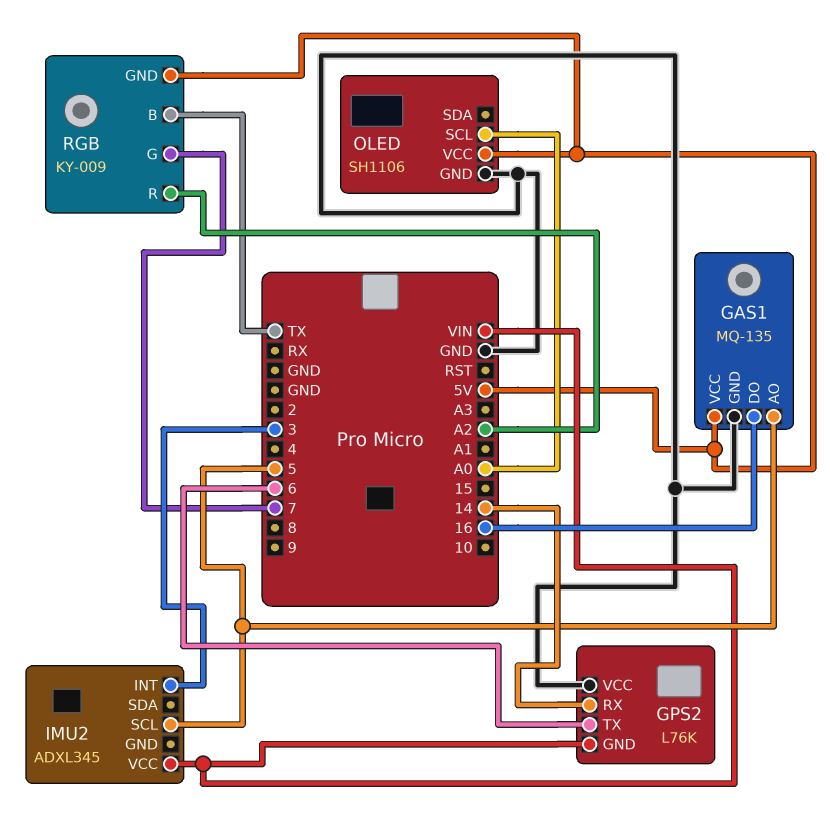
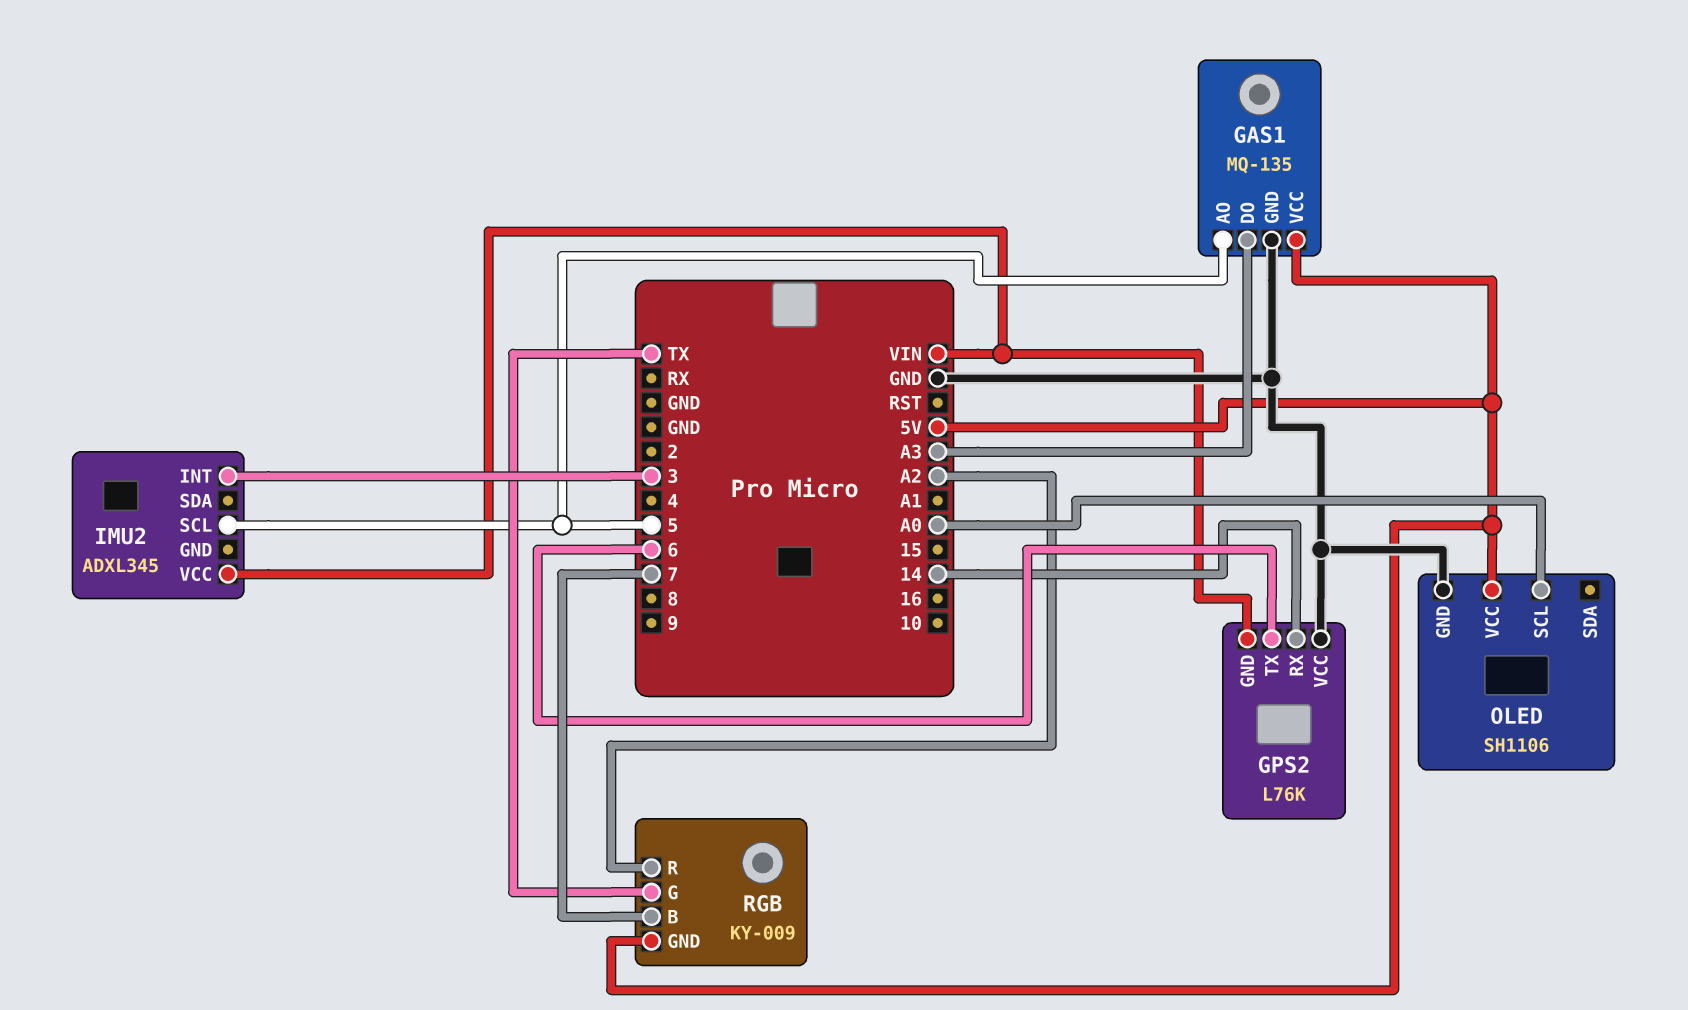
GAS1 pin DO: 16 -> A3
RGB pin B: TX -> 7
RGB pin G: 7 -> TX

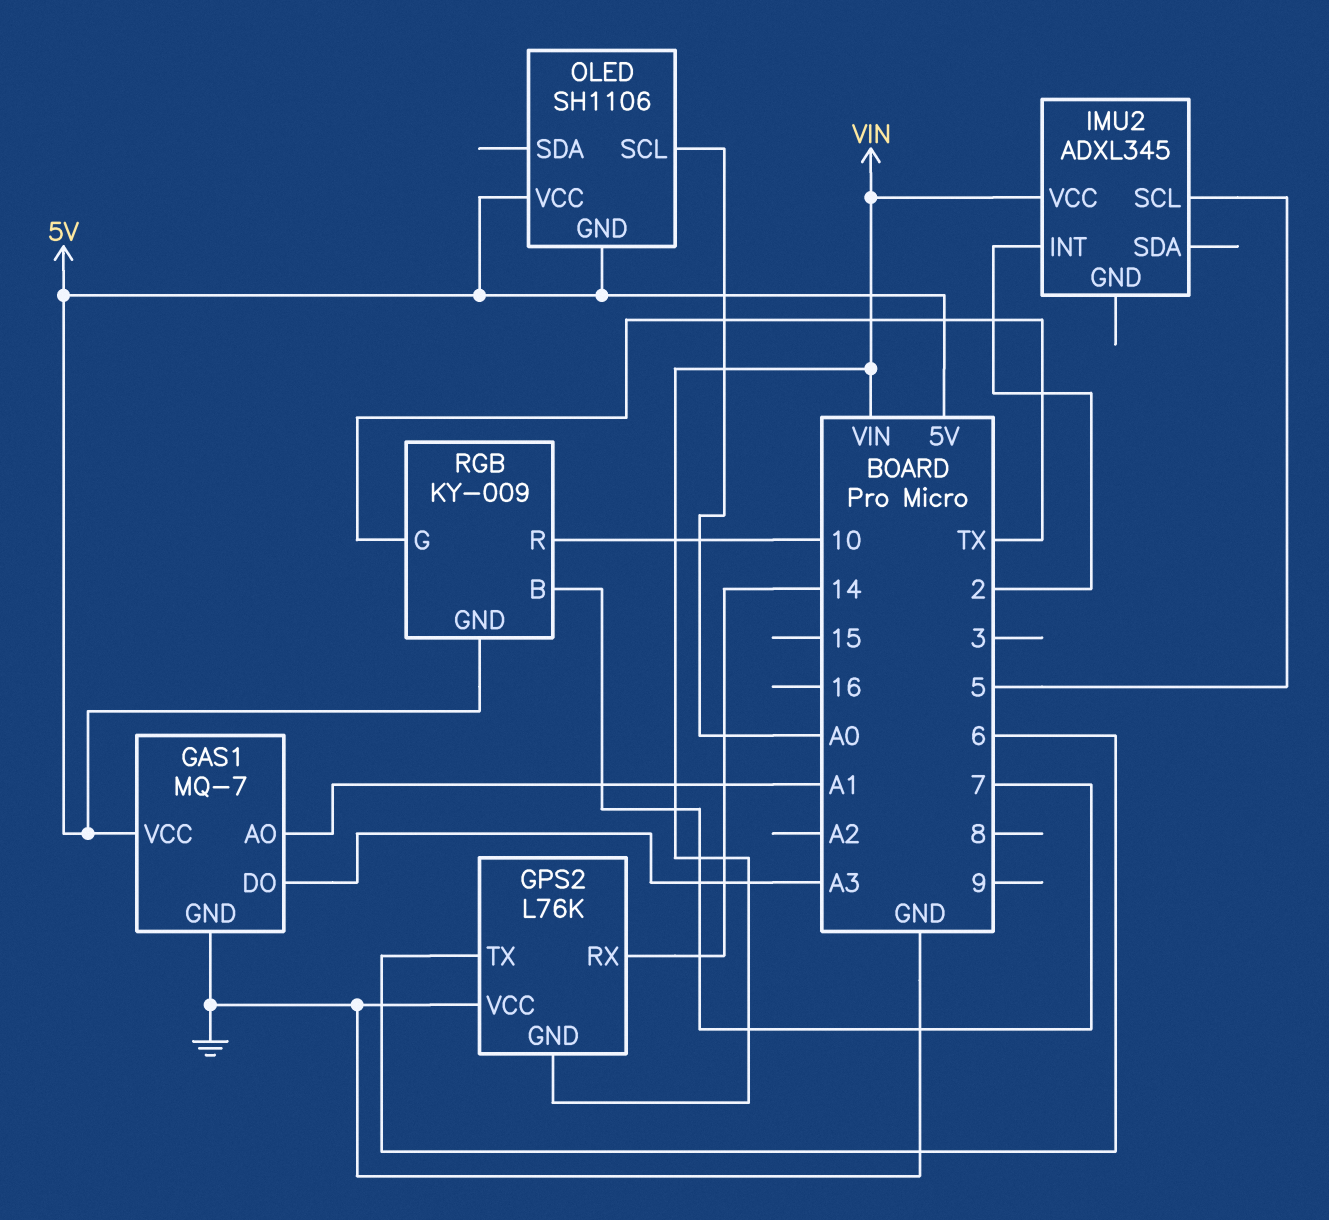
GAS1: MQ-135 -> MQ-7
GAS1 pin AO: 5 -> A1
IMU2 pin INT: 3 -> 2
OLED pin GND: GND -> 5V
RGB pin R: A2 -> 10

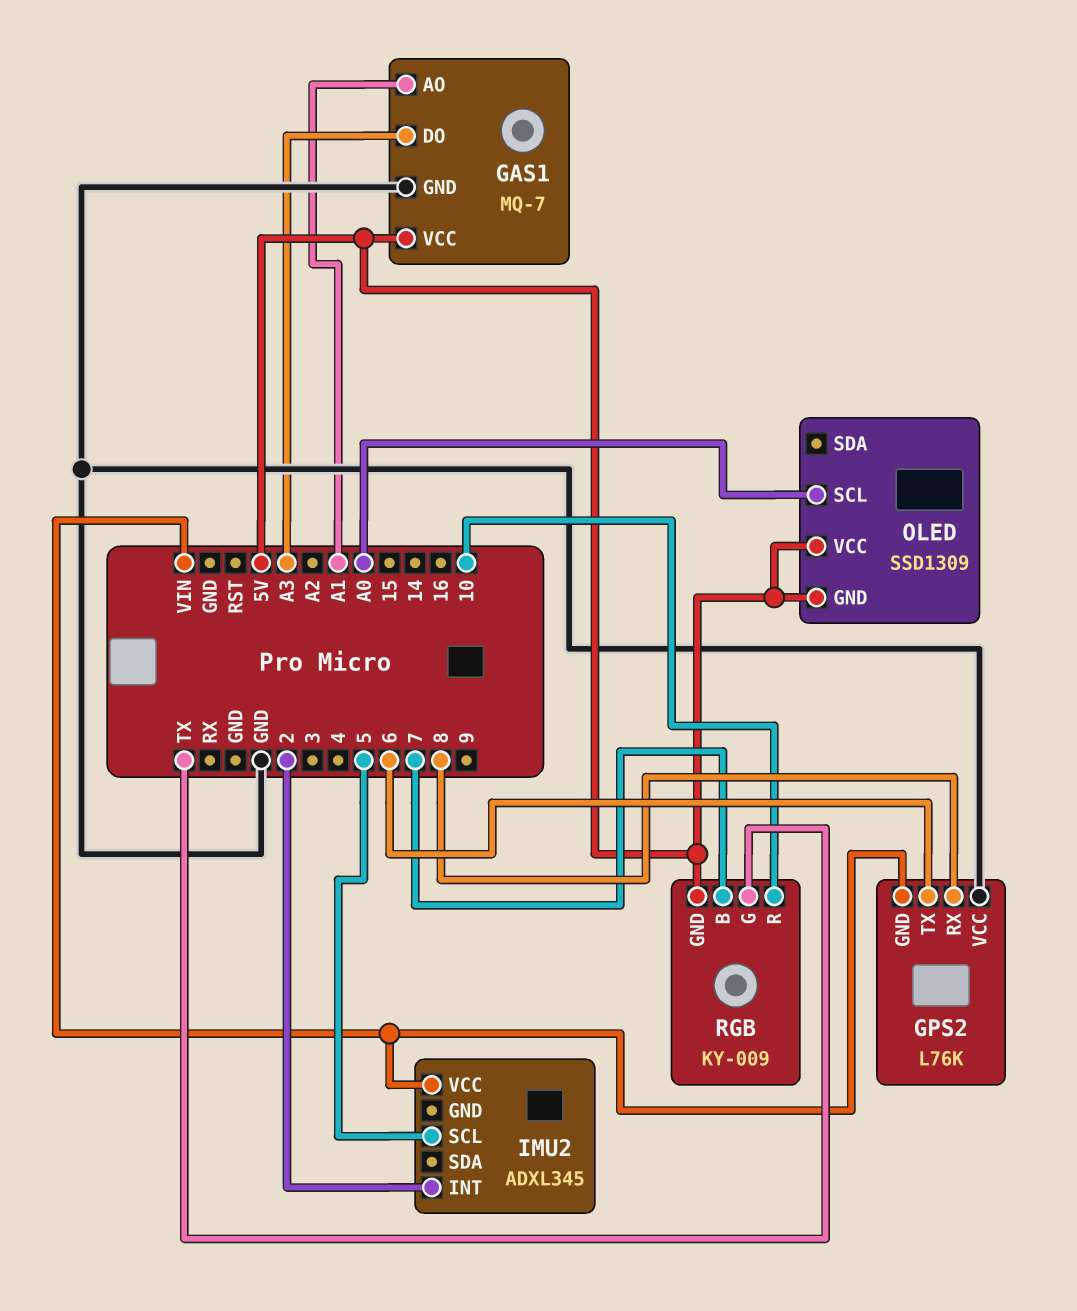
GPS2 pin RX: 14 -> 8
OLED: SH1106 -> SSD1309

